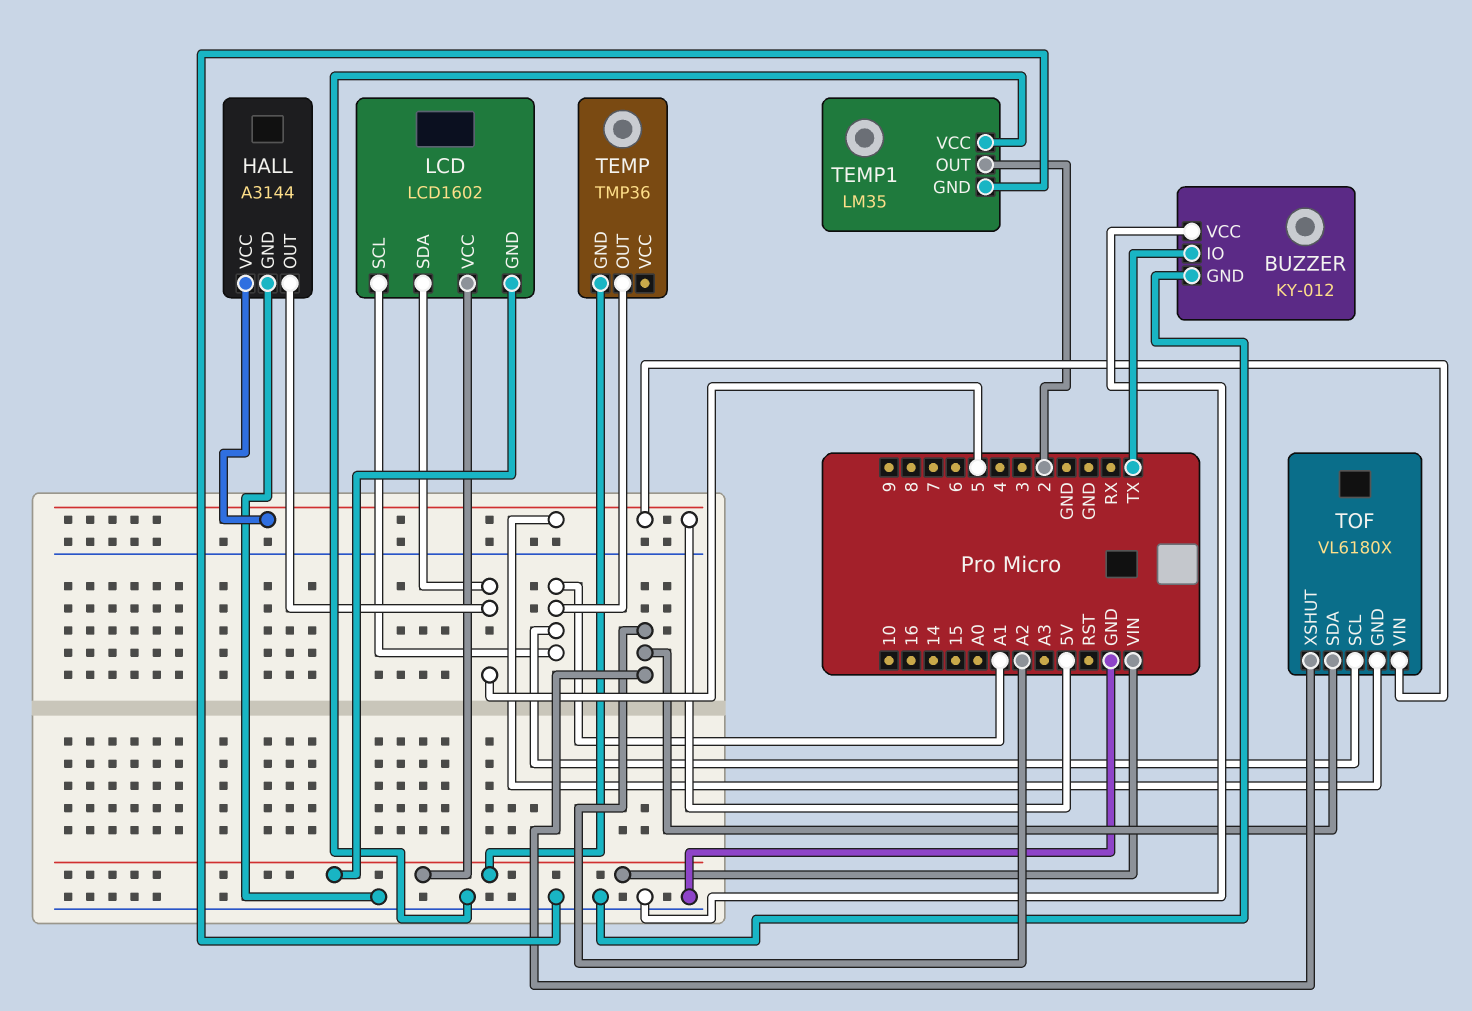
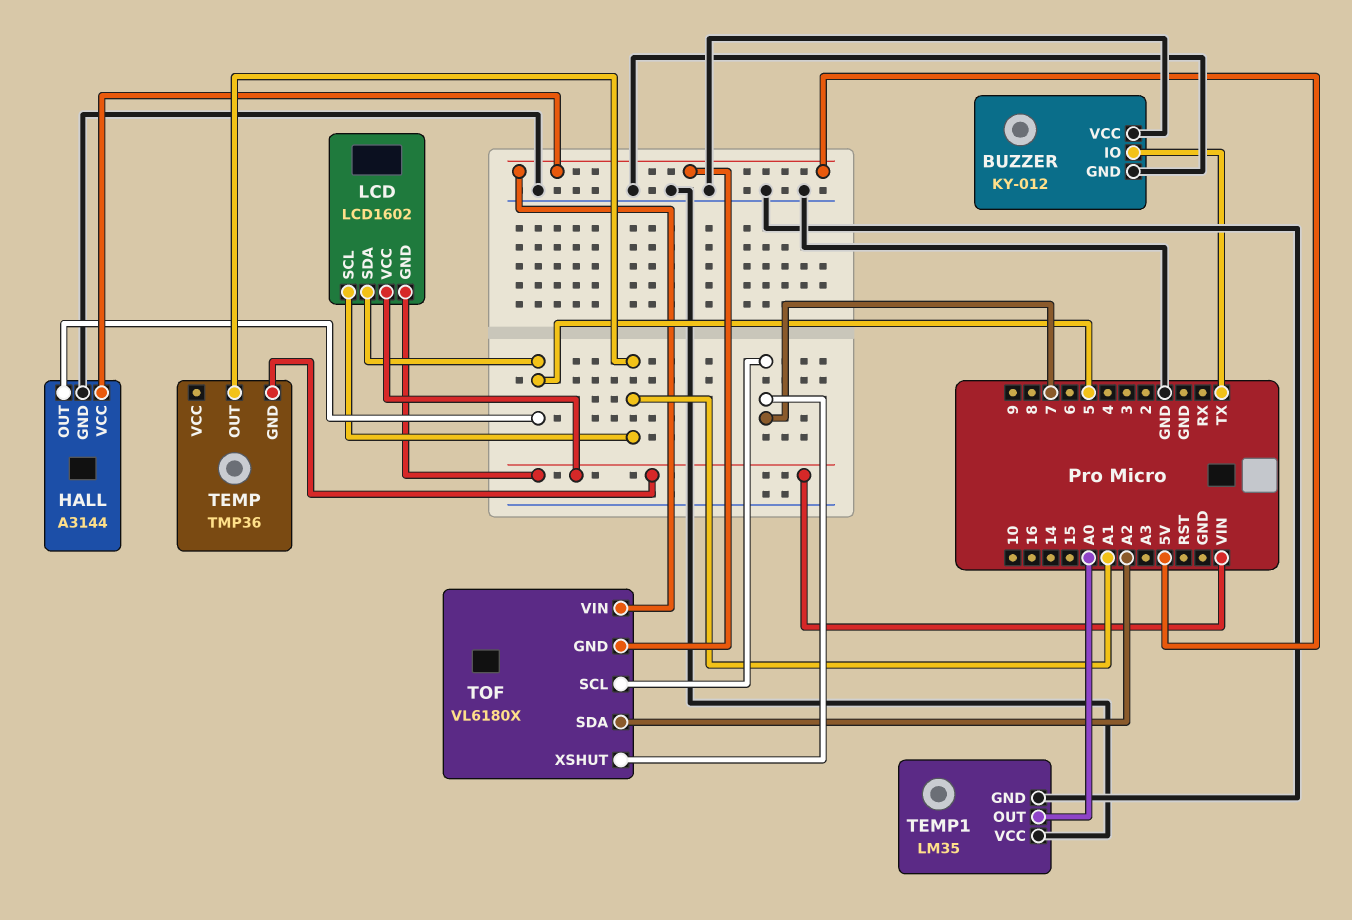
TEMP1 pin OUT: 2 -> A0
TOF pin SCL: A1 -> 7
TOF pin XSHUT: A2 -> 7

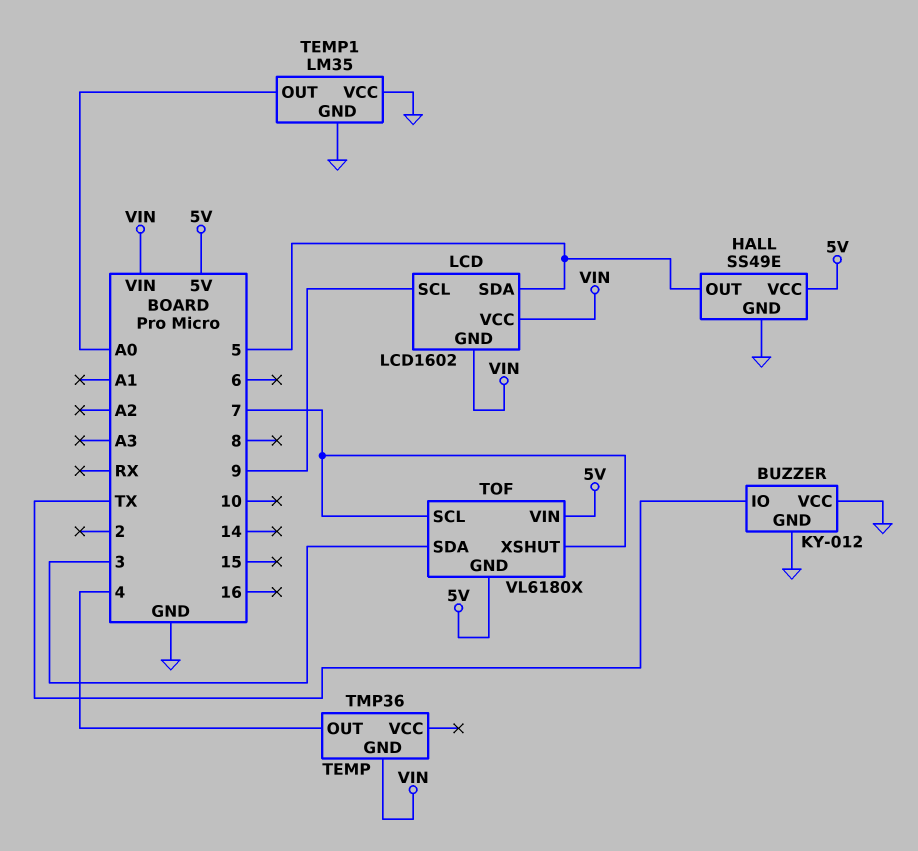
HALL: A3144 -> SS49E
LCD pin SCL: A1 -> 9
TEMP pin OUT: A1 -> 4
TOF pin SDA: A2 -> 3

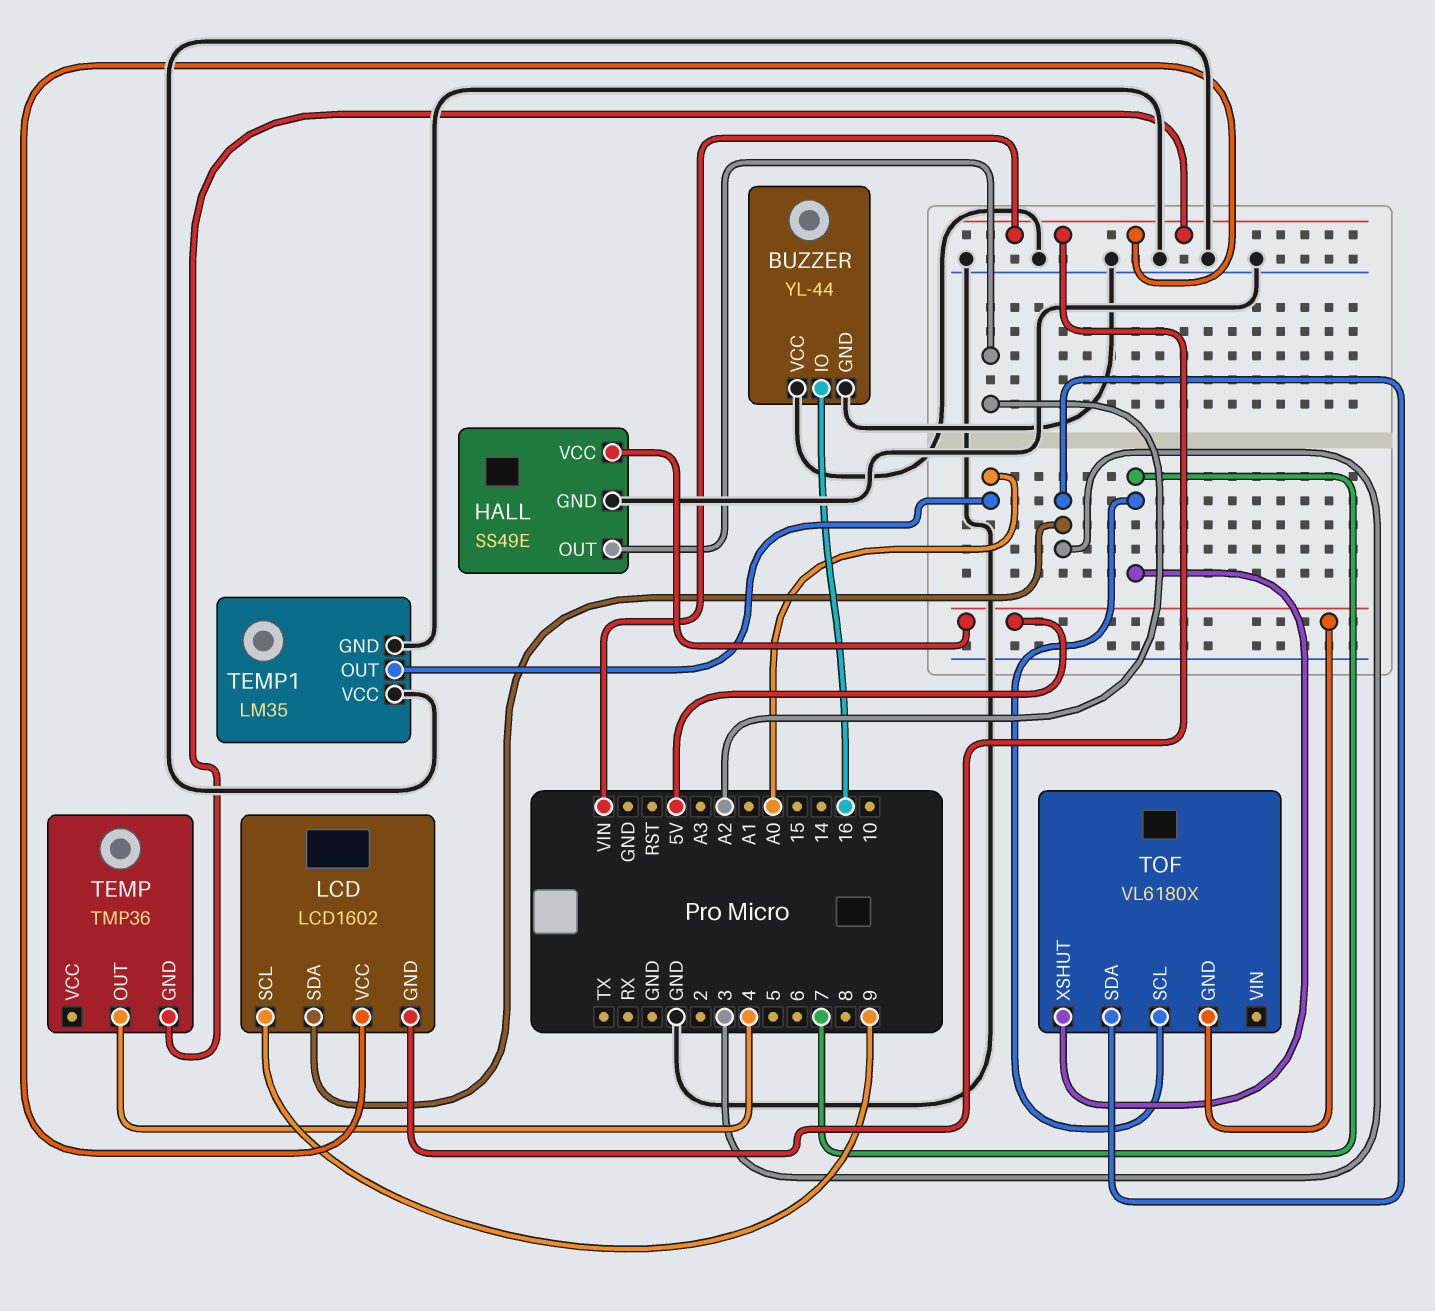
BUZZER: KY-012 -> YL-44
BUZZER pin IO: TX -> 16
HALL pin OUT: 5 -> A2
LCD pin SDA: 5 -> 3
TOF pin VIN: 5V -> none

